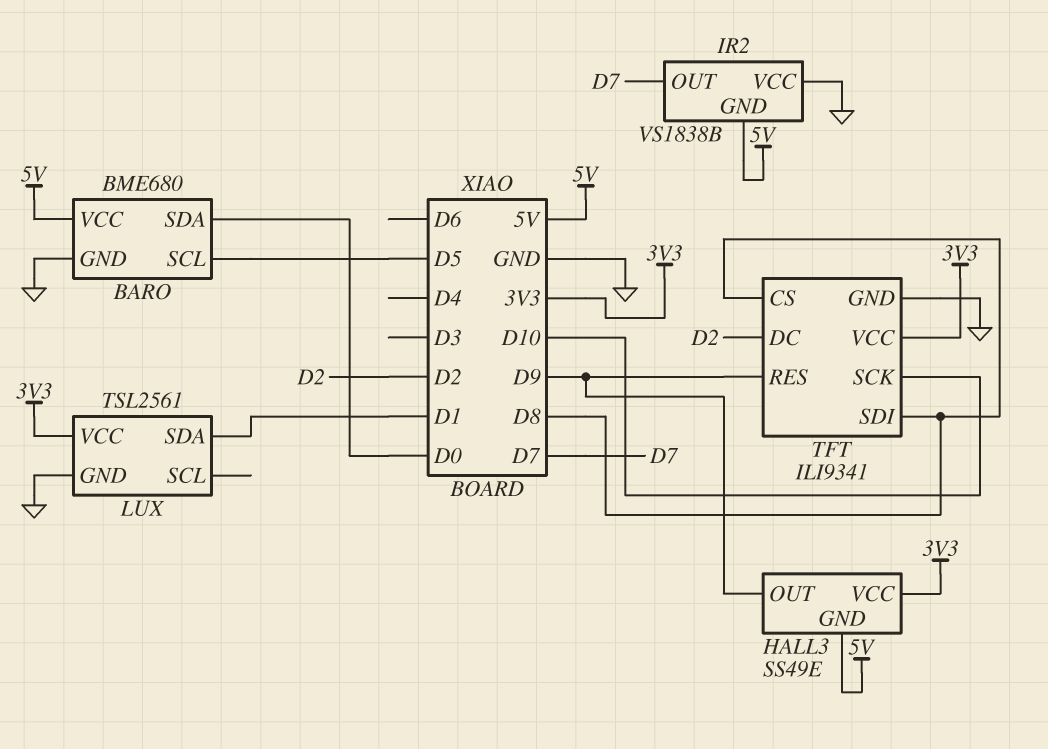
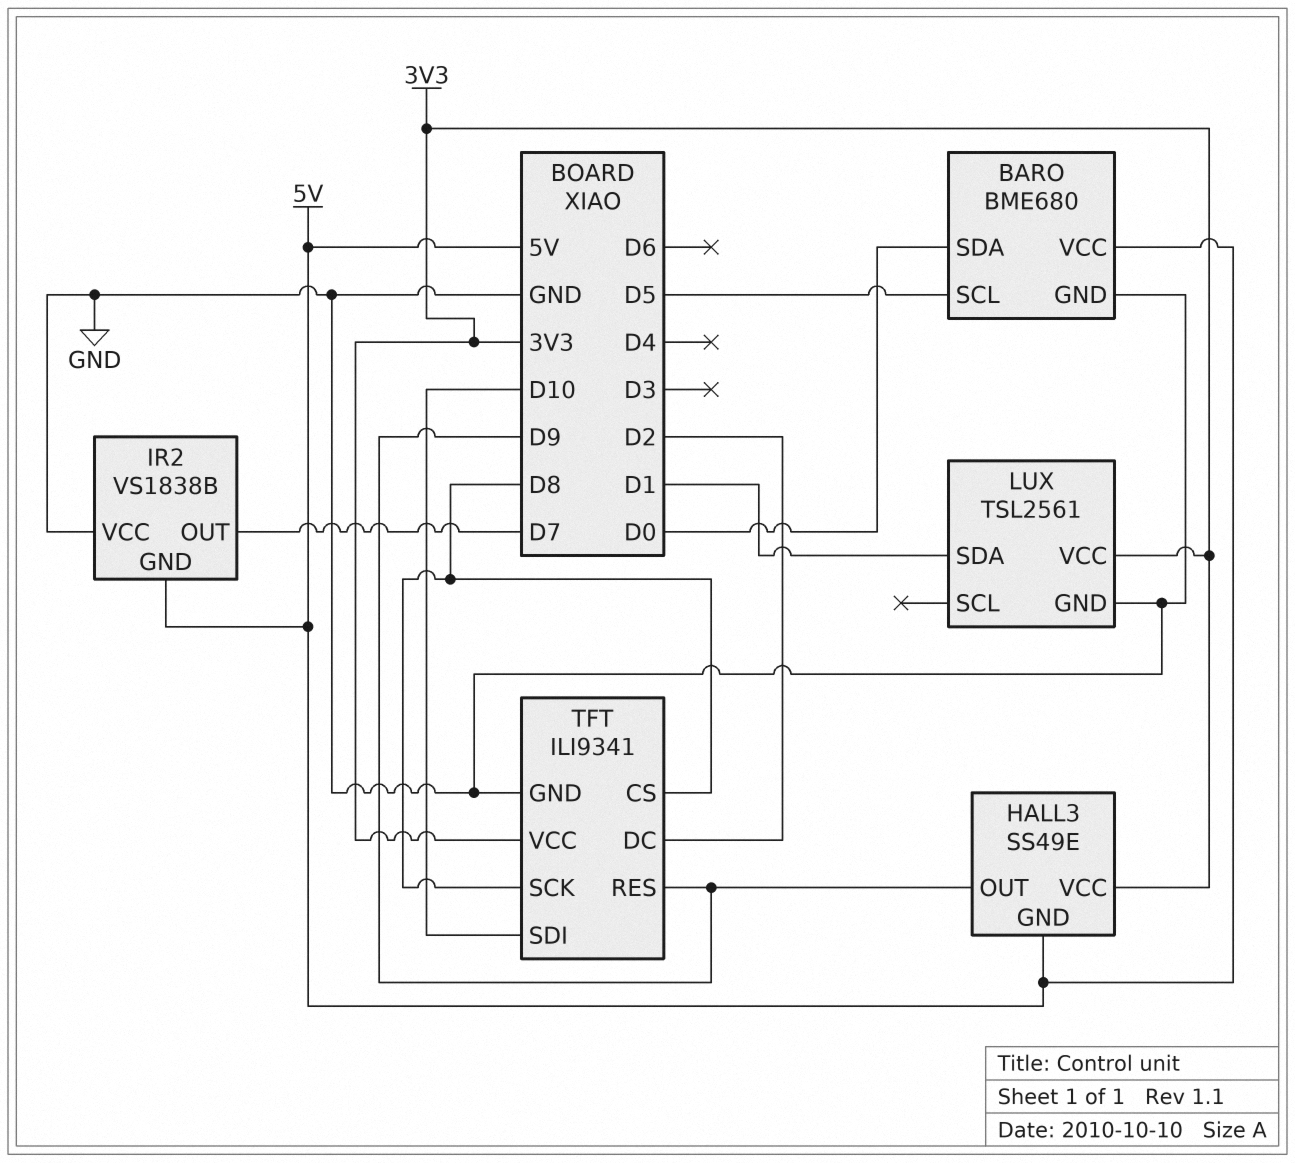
TFT pin SCK: D10 -> D8
TFT pin SDI: D8 -> D10

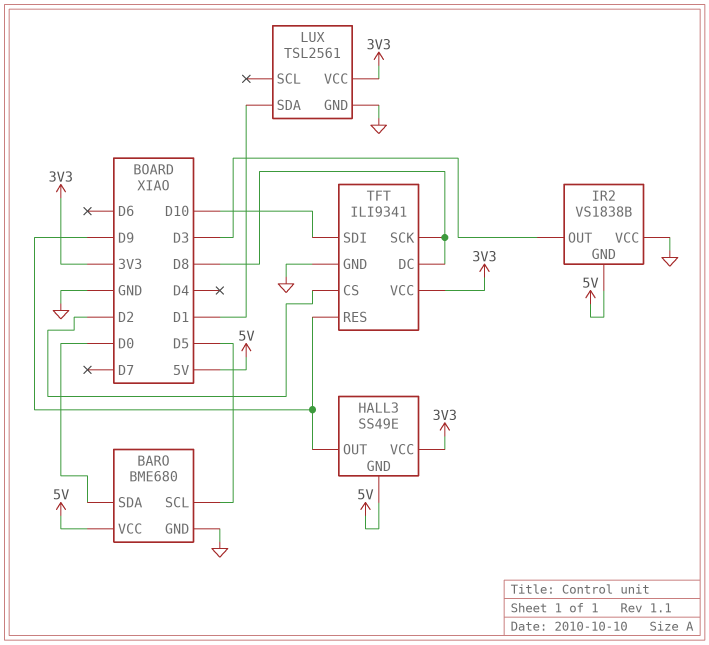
IR2 pin OUT: D7 -> D3
TFT pin CS: D8 -> D2
TFT pin DC: D2 -> D8

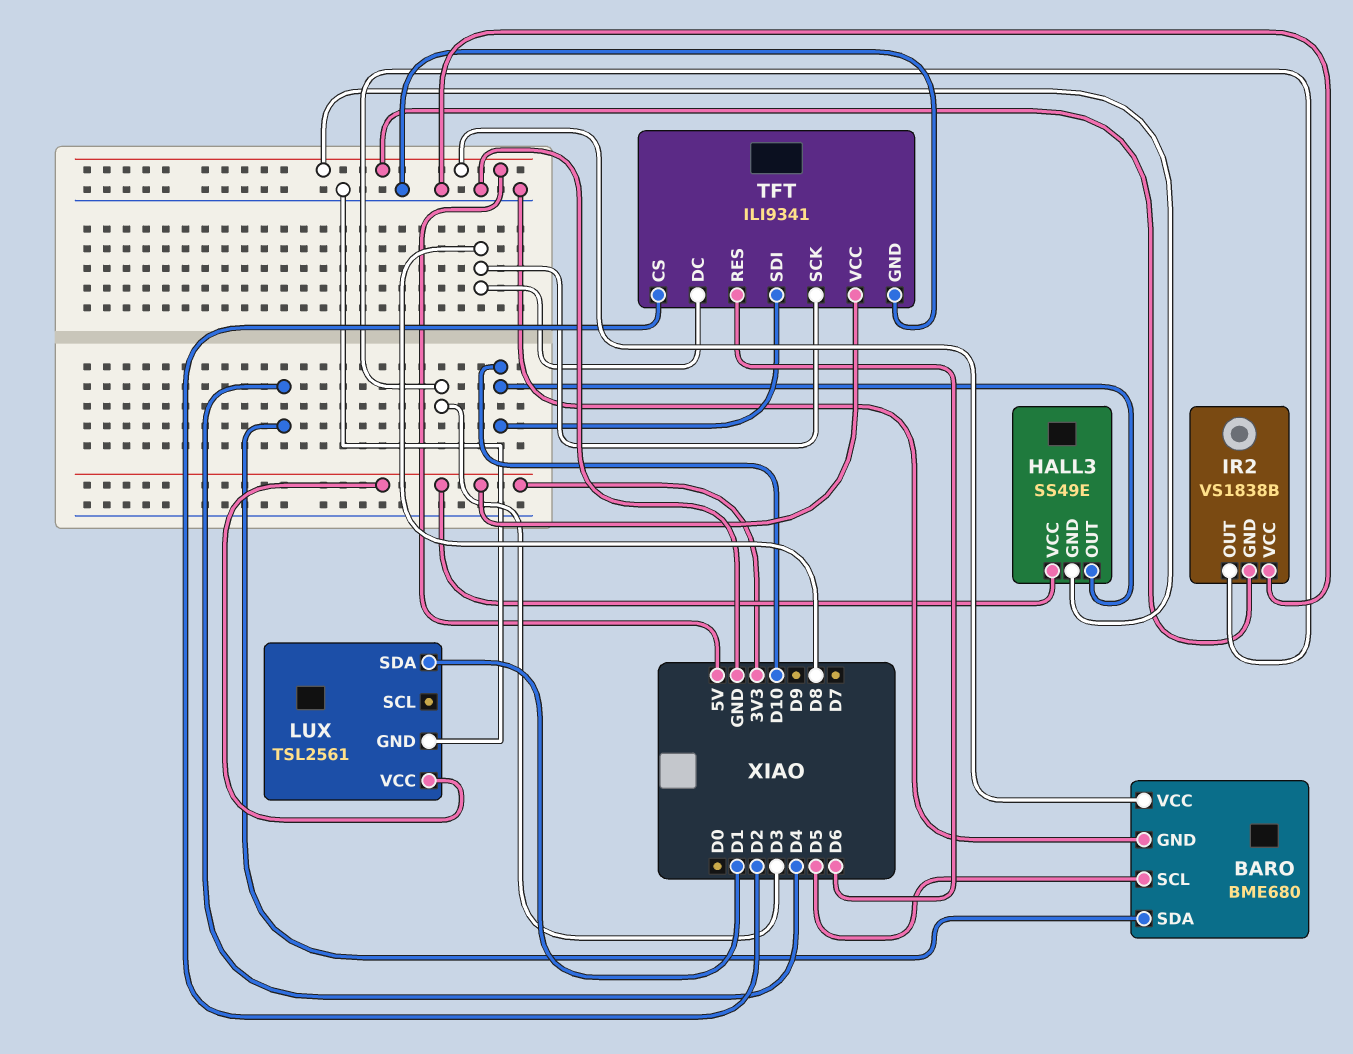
BARO pin SDA: D0 -> D4
HALL3 pin OUT: D9 -> D10
TFT pin RES: D9 -> D6

